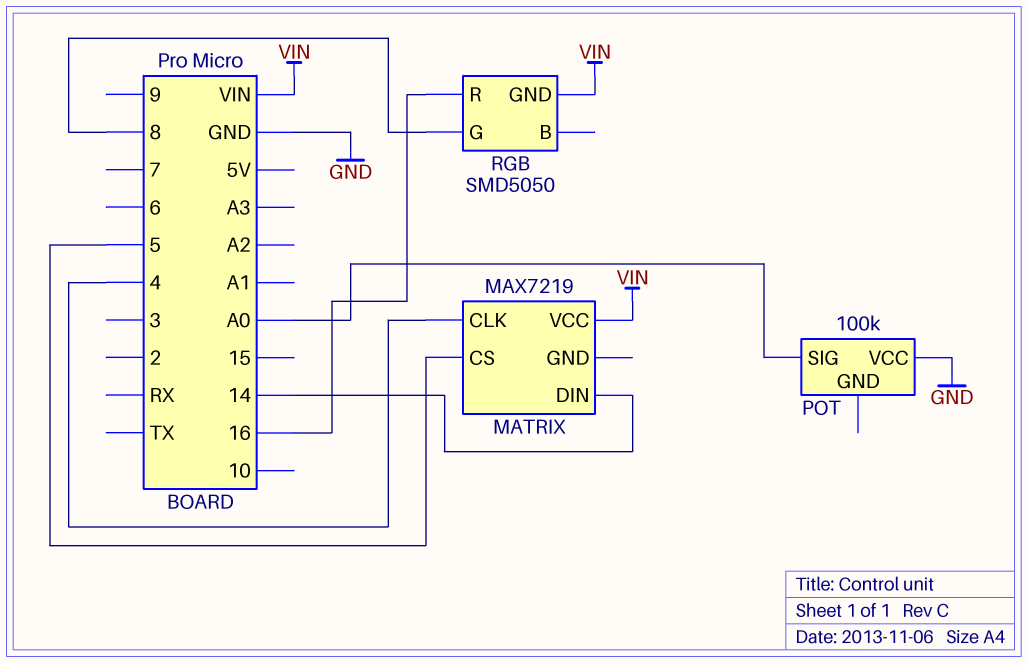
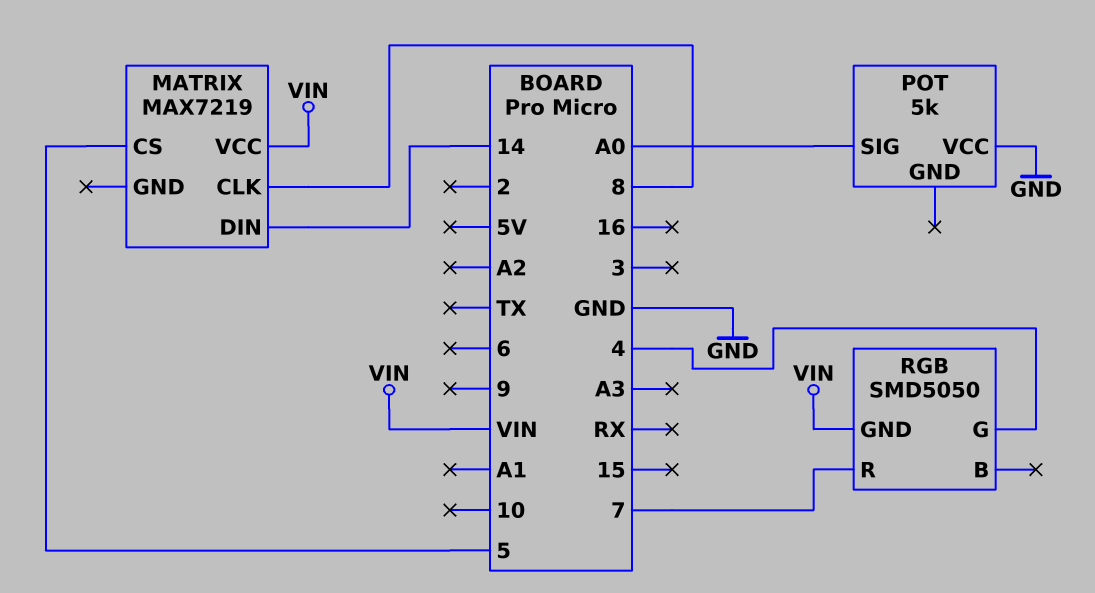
MATRIX pin CLK: 4 -> 8
POT: 100k -> 5k
RGB pin G: 8 -> 4
RGB pin R: 16 -> 7

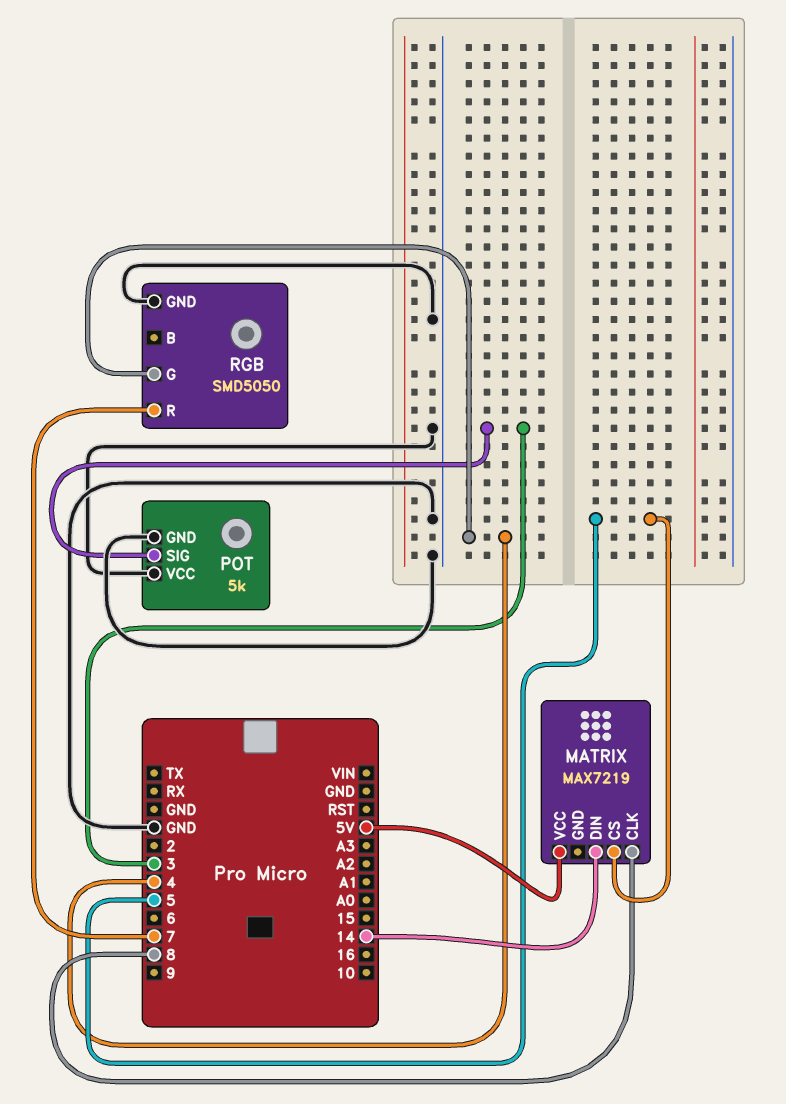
MATRIX pin VCC: VIN -> 5V
POT pin GND: none -> GND
POT pin SIG: A0 -> 3
RGB pin GND: VIN -> GND

